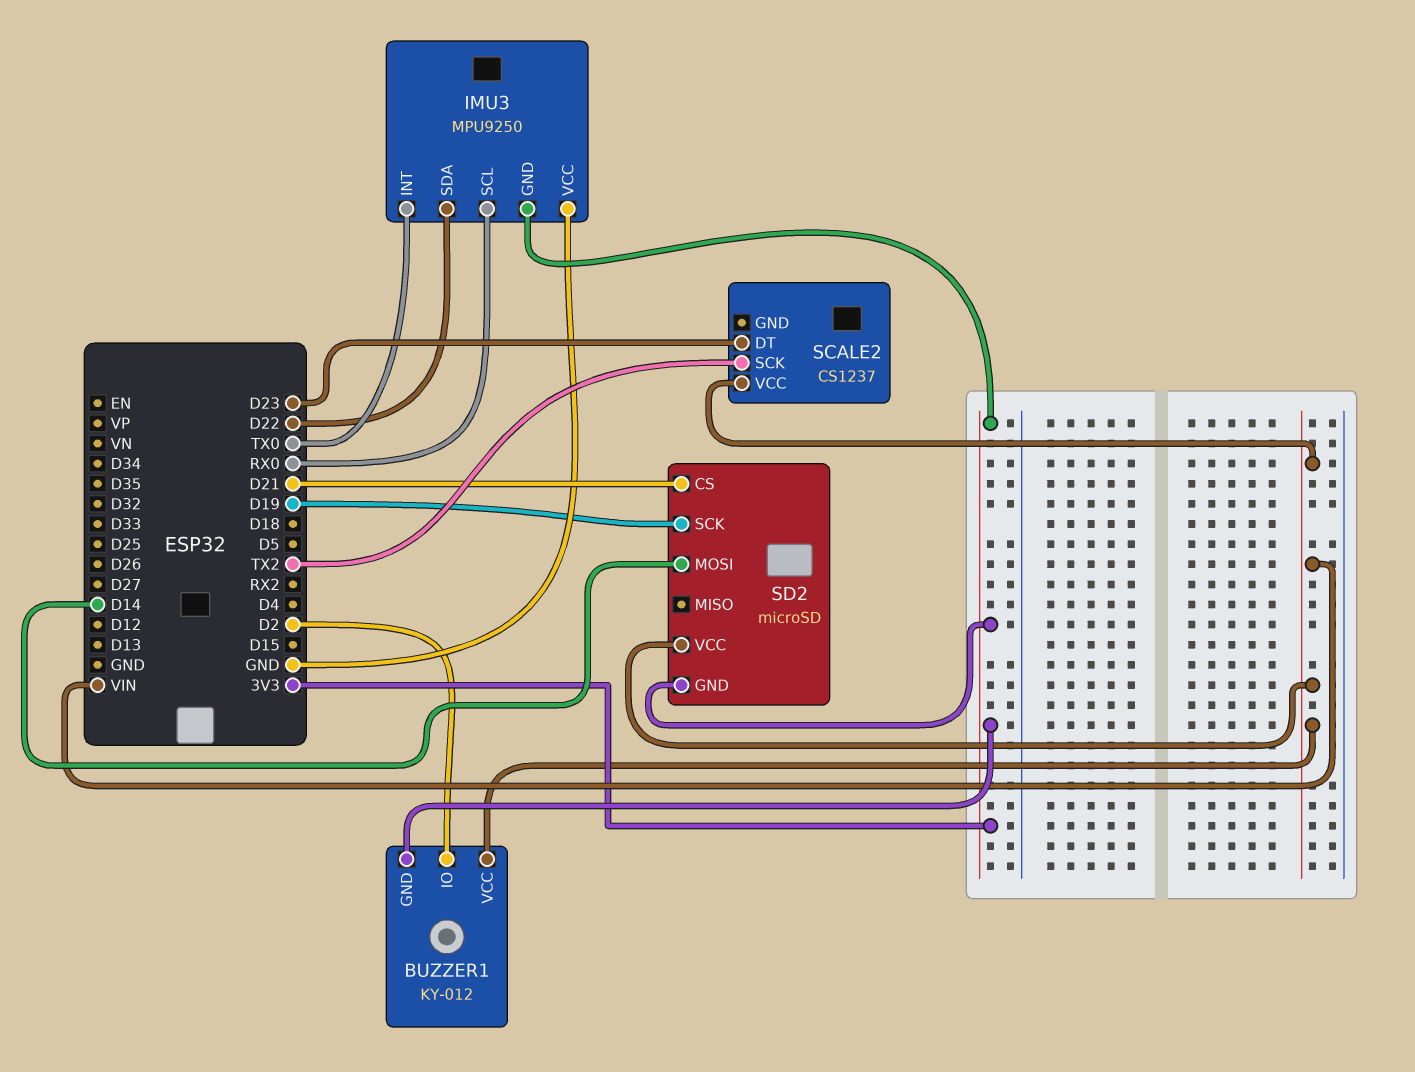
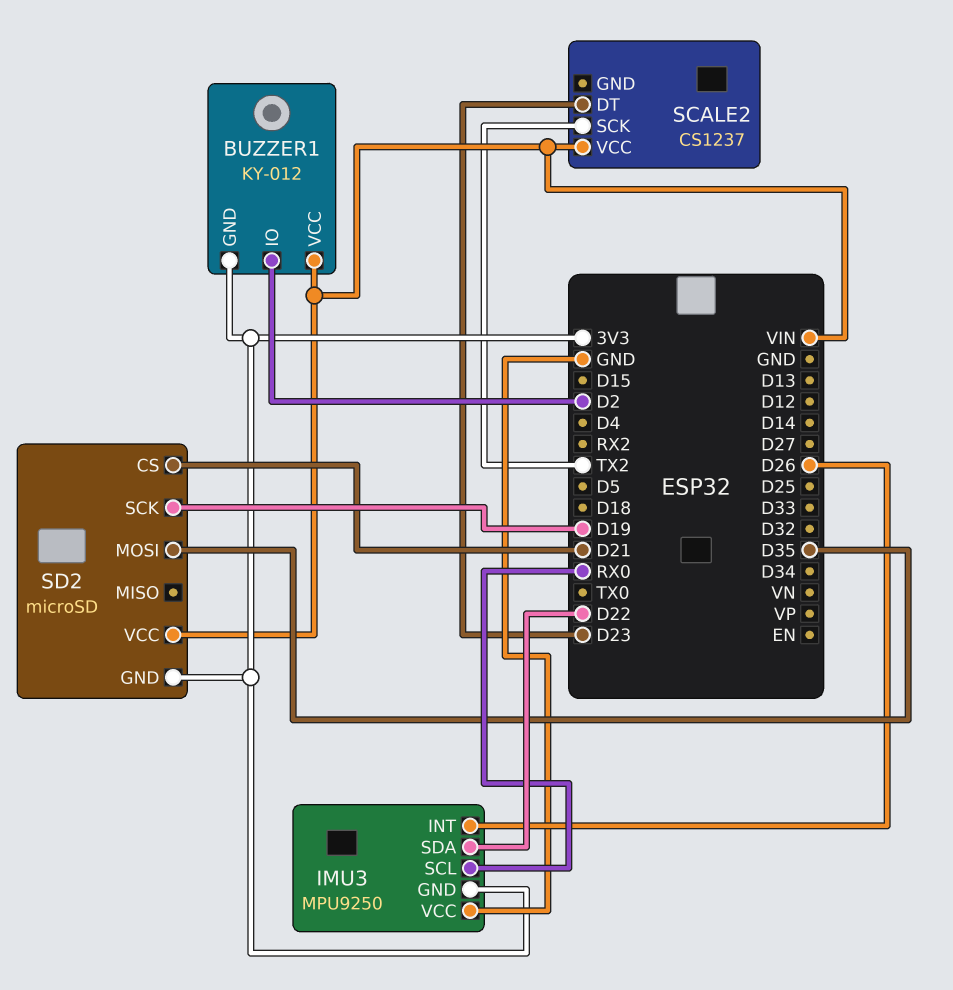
IMU3 pin INT: TX0 -> D26
SD2 pin MOSI: D14 -> D35

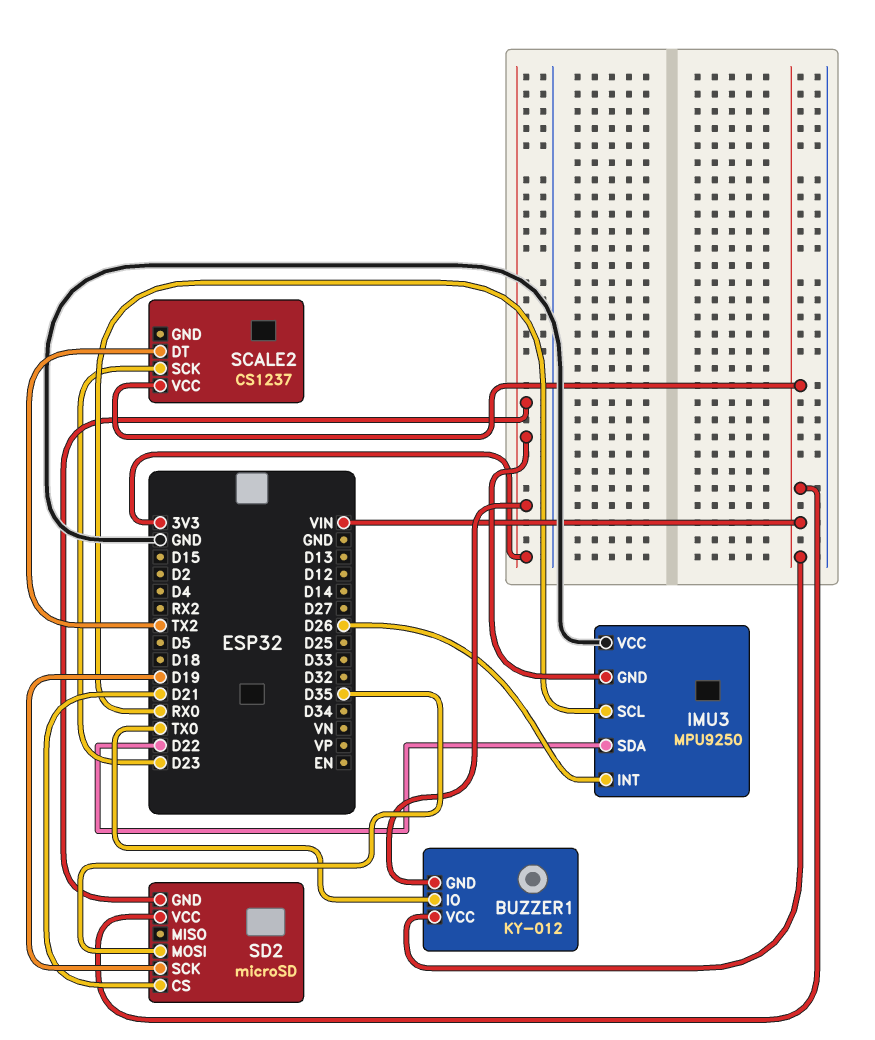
BUZZER1 pin IO: D2 -> TX0
SCALE2 pin DT: D23 -> TX2
SCALE2 pin SCK: TX2 -> D23

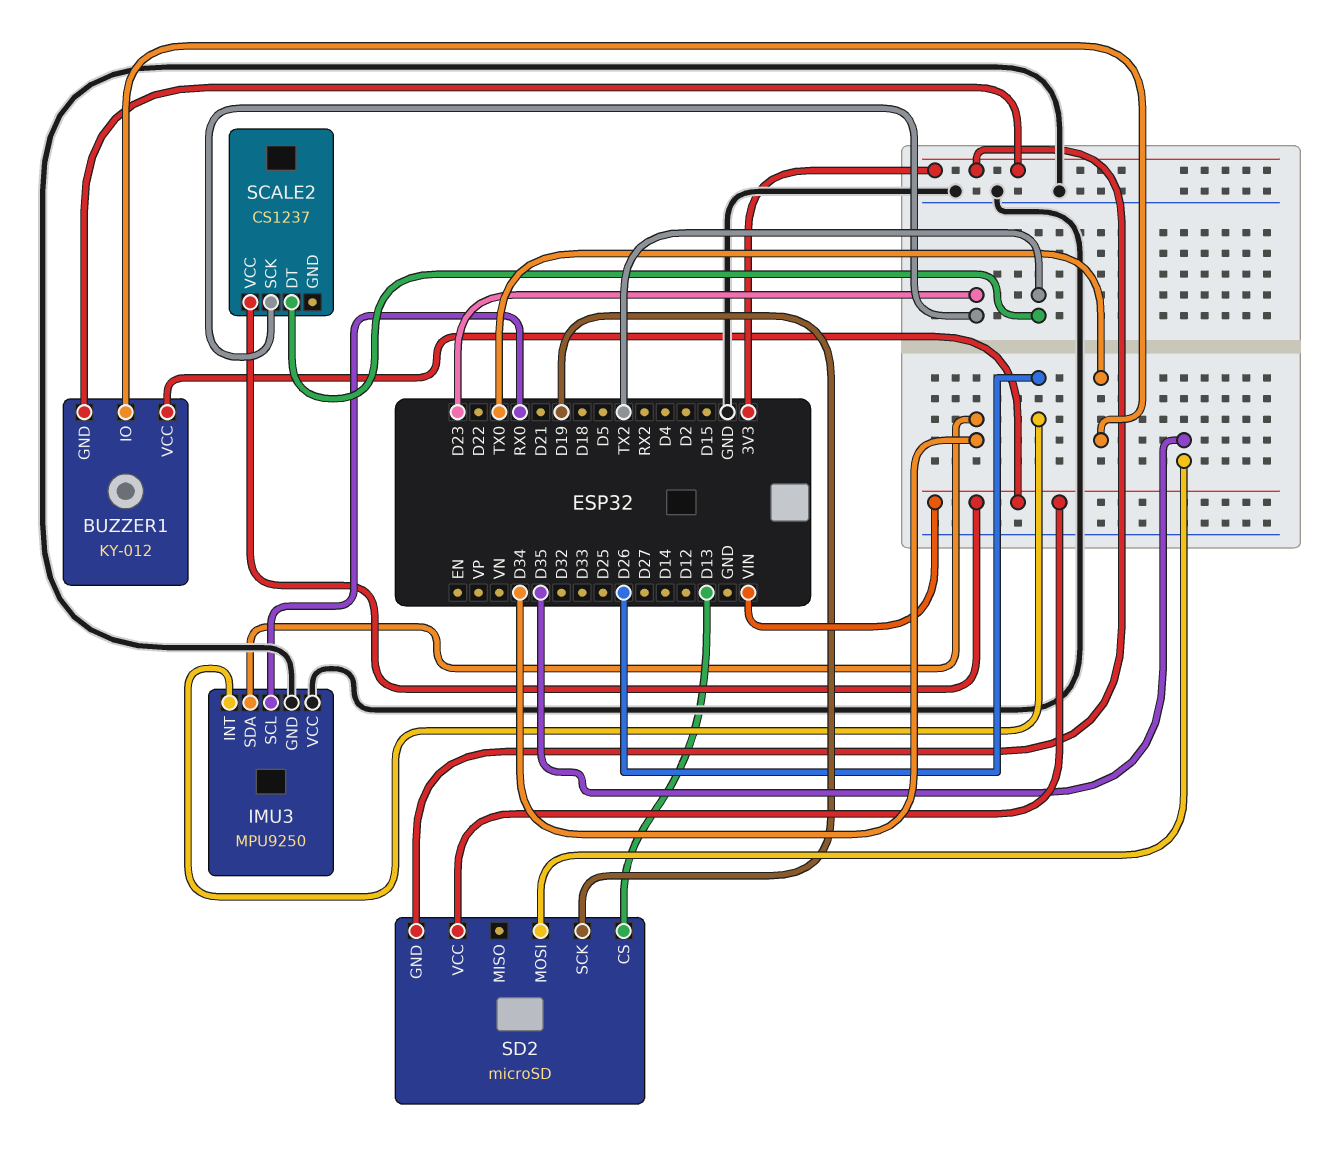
IMU3 pin GND: 3V3 -> GND
IMU3 pin SDA: D22 -> D34
SD2 pin CS: D21 -> D13

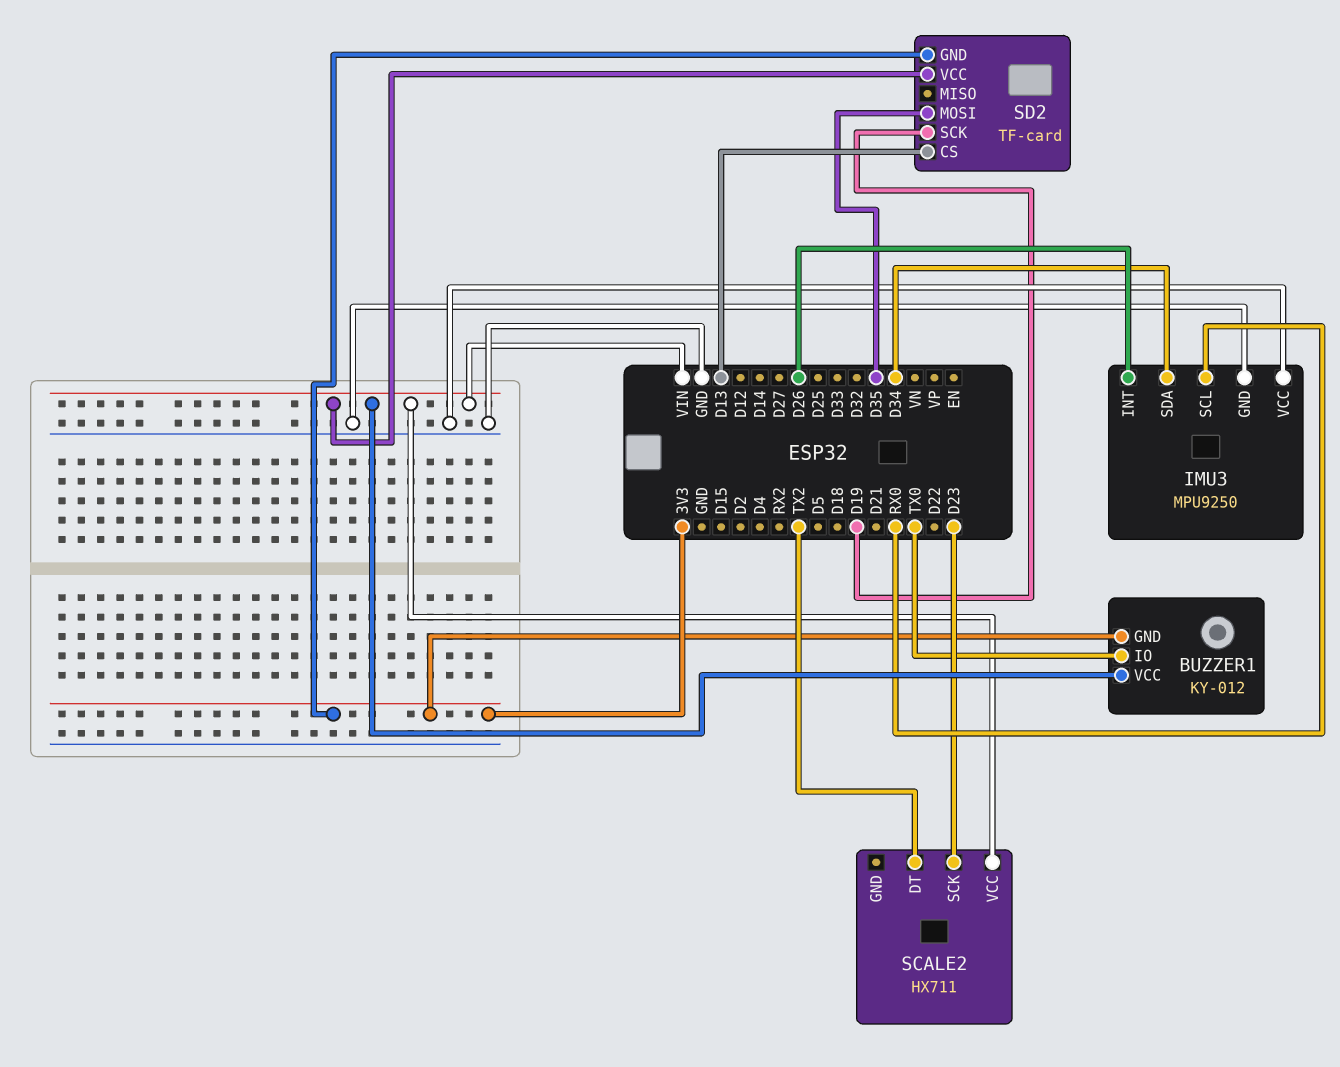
SCALE2: CS1237 -> HX711
SD2: microSD -> TF-card

